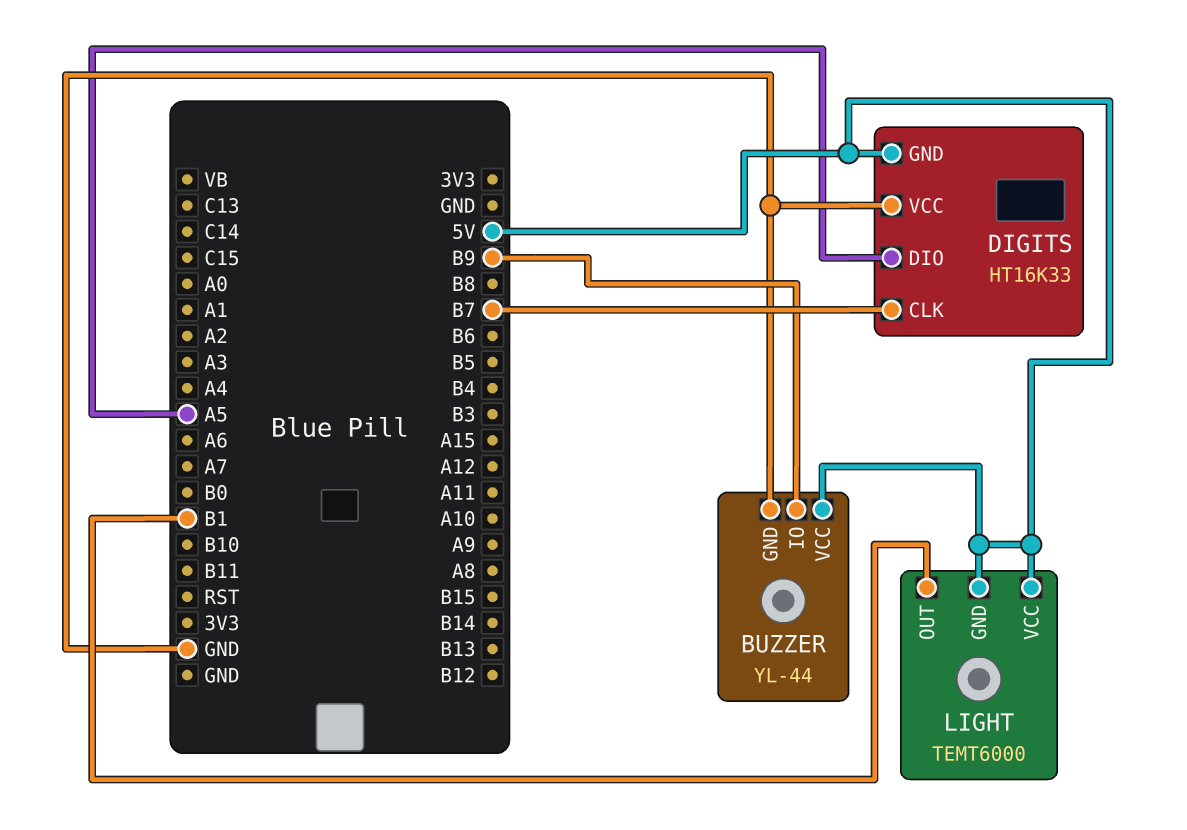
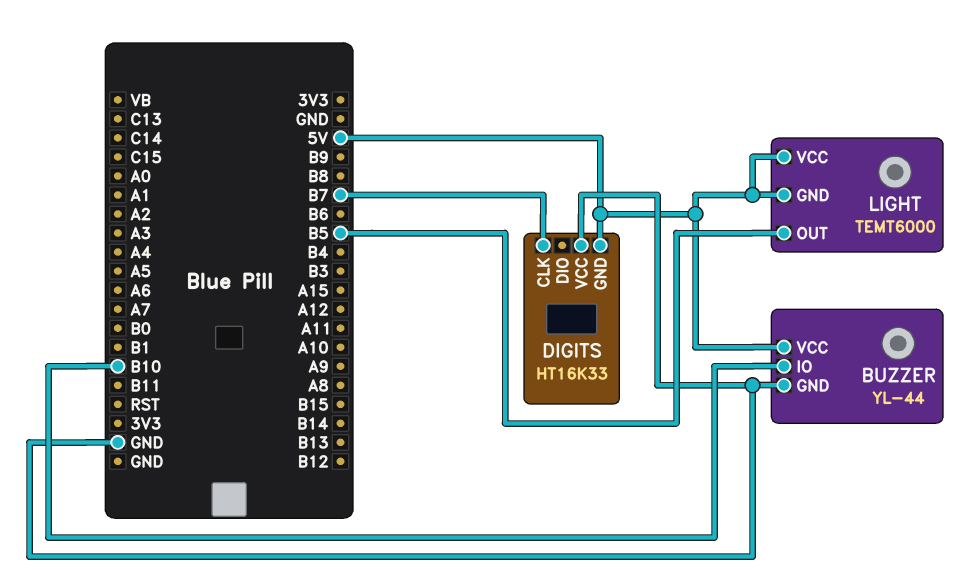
BUZZER pin IO: B9 -> B10
DIGITS pin DIO: A5 -> none
LIGHT pin OUT: B1 -> B5

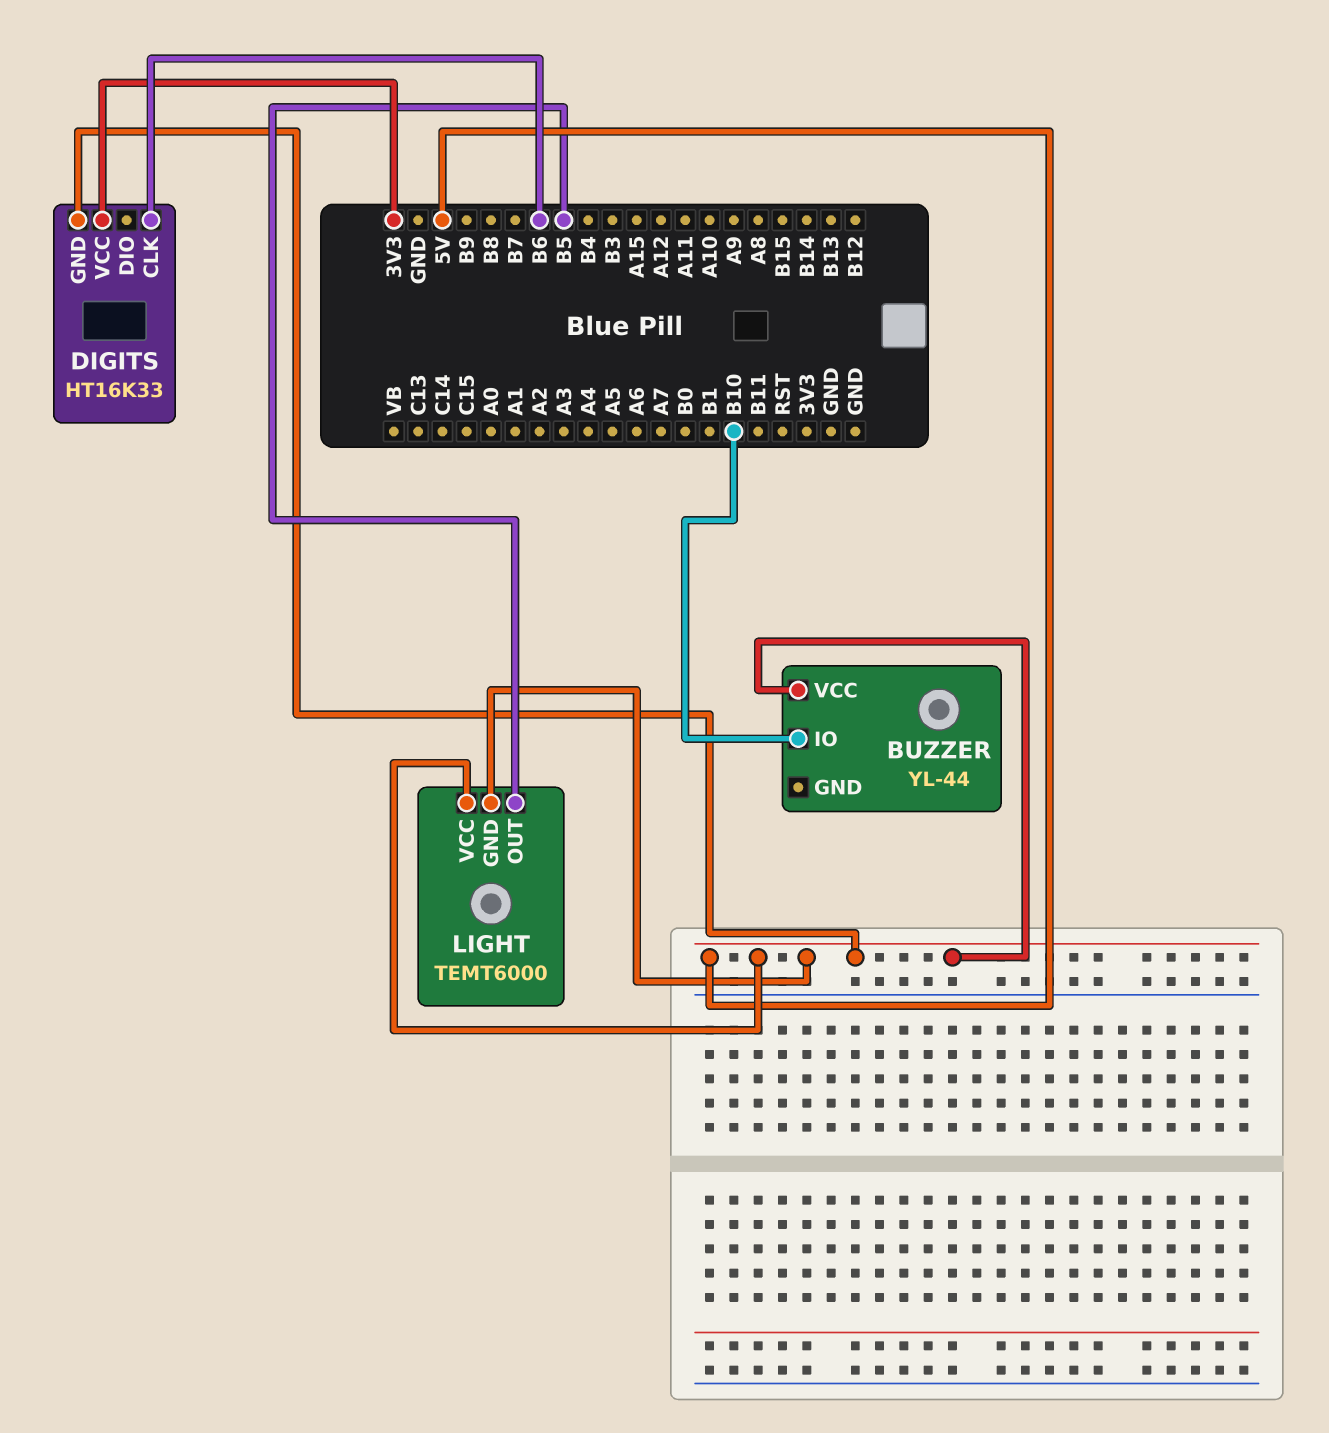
BUZZER pin GND: GND -> none
DIGITS pin CLK: B7 -> B6
DIGITS pin VCC: GND -> 3V3

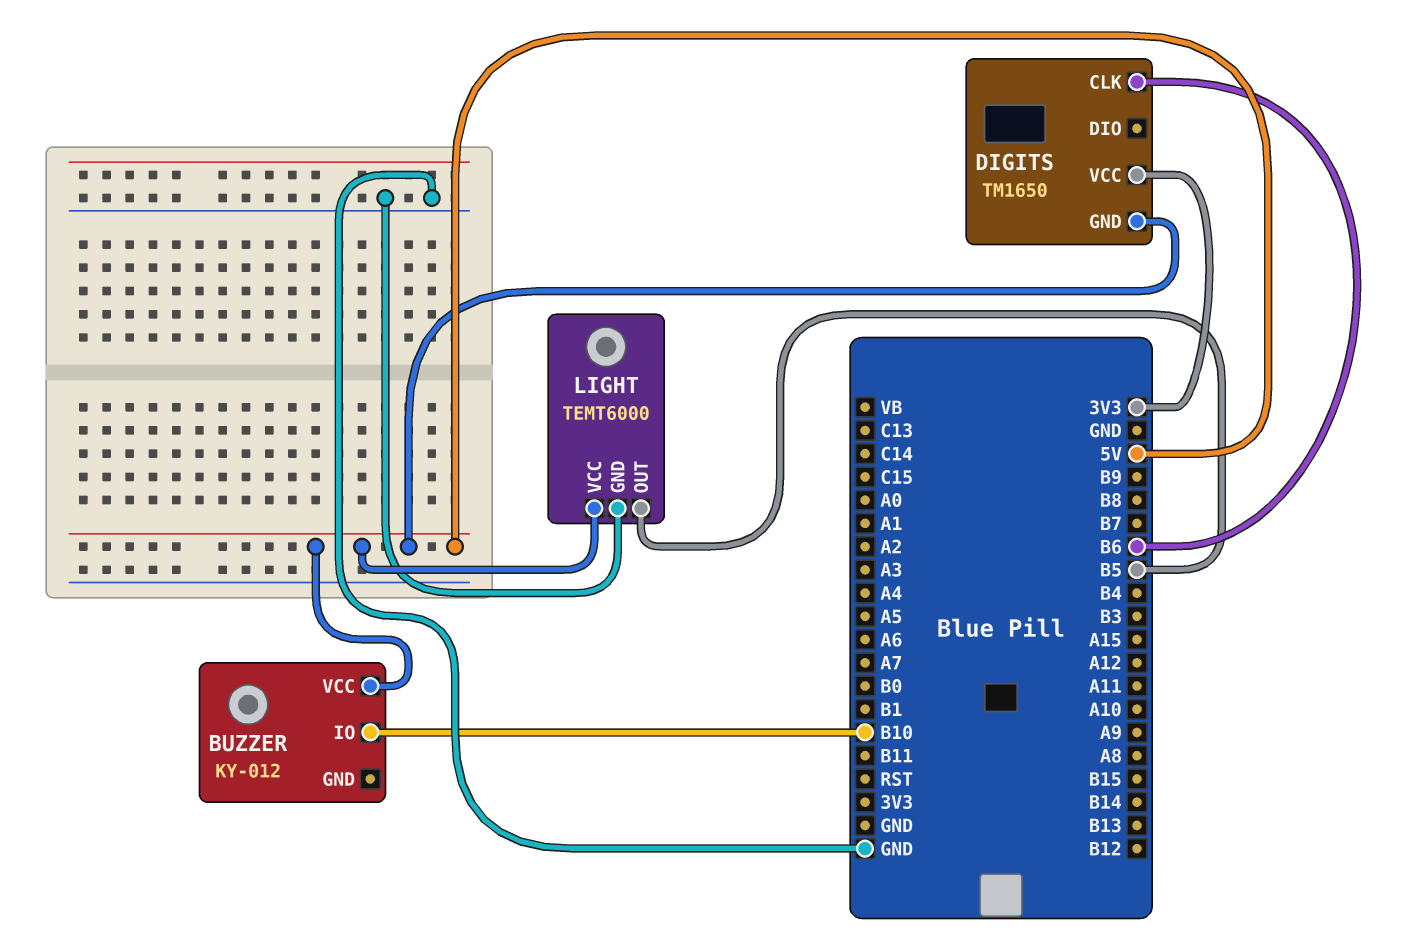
BUZZER: YL-44 -> KY-012
DIGITS: HT16K33 -> TM1650
LIGHT pin GND: 5V -> GND

